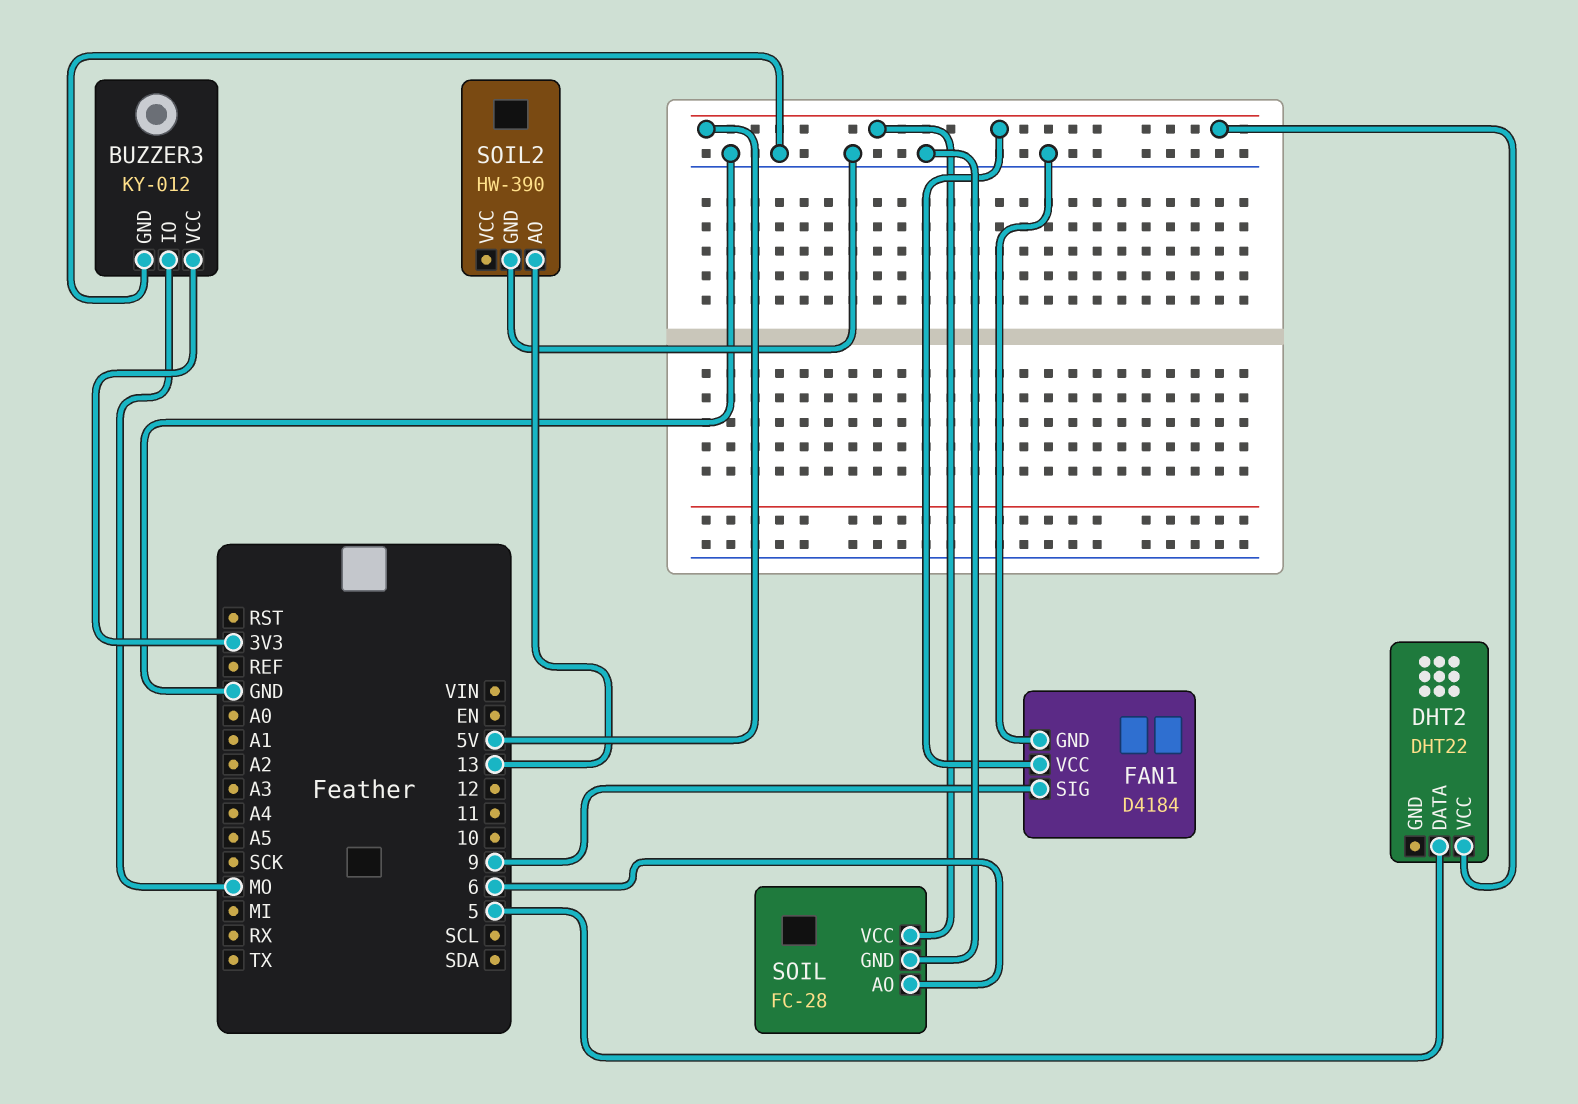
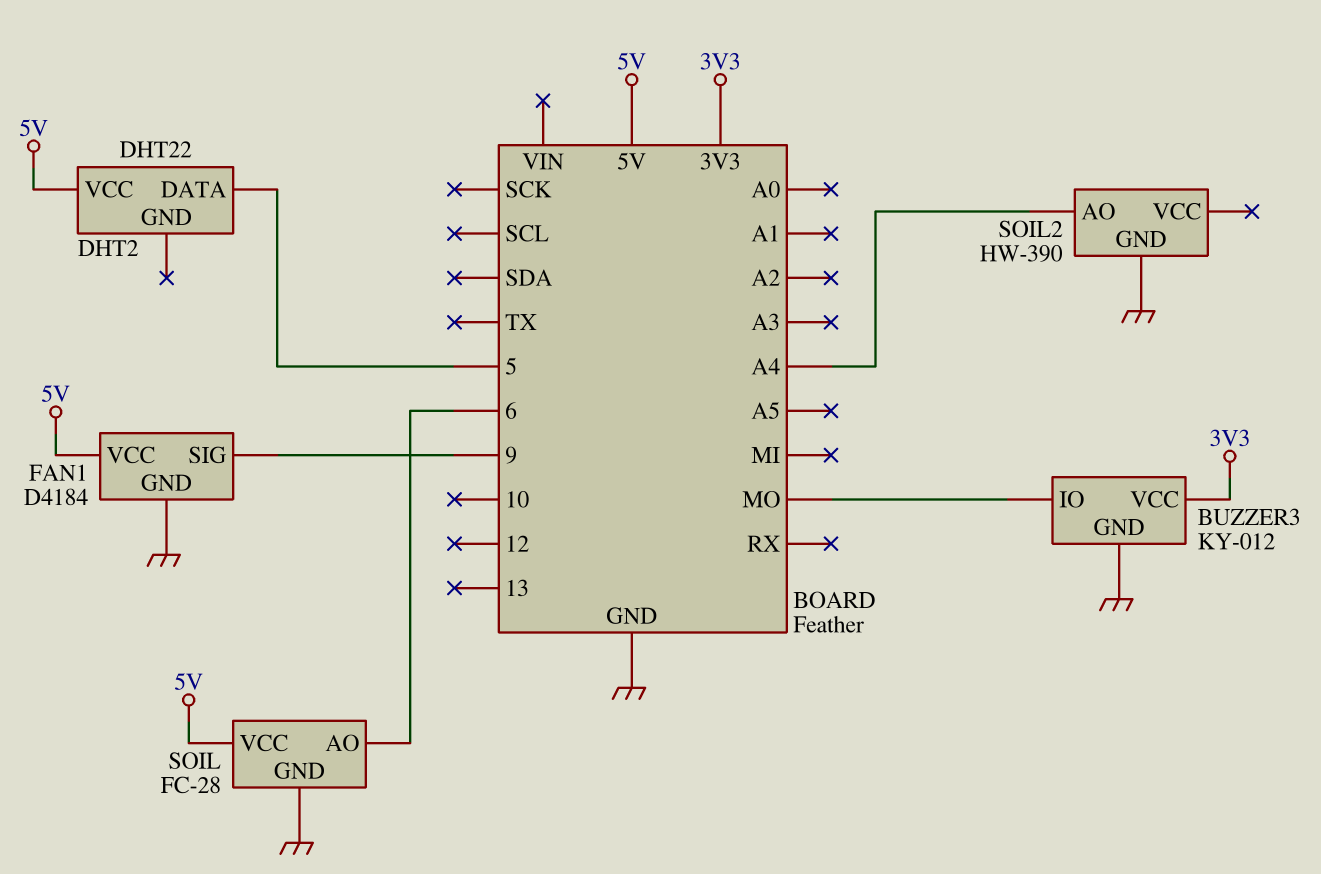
SOIL2 pin AO: 13 -> A4

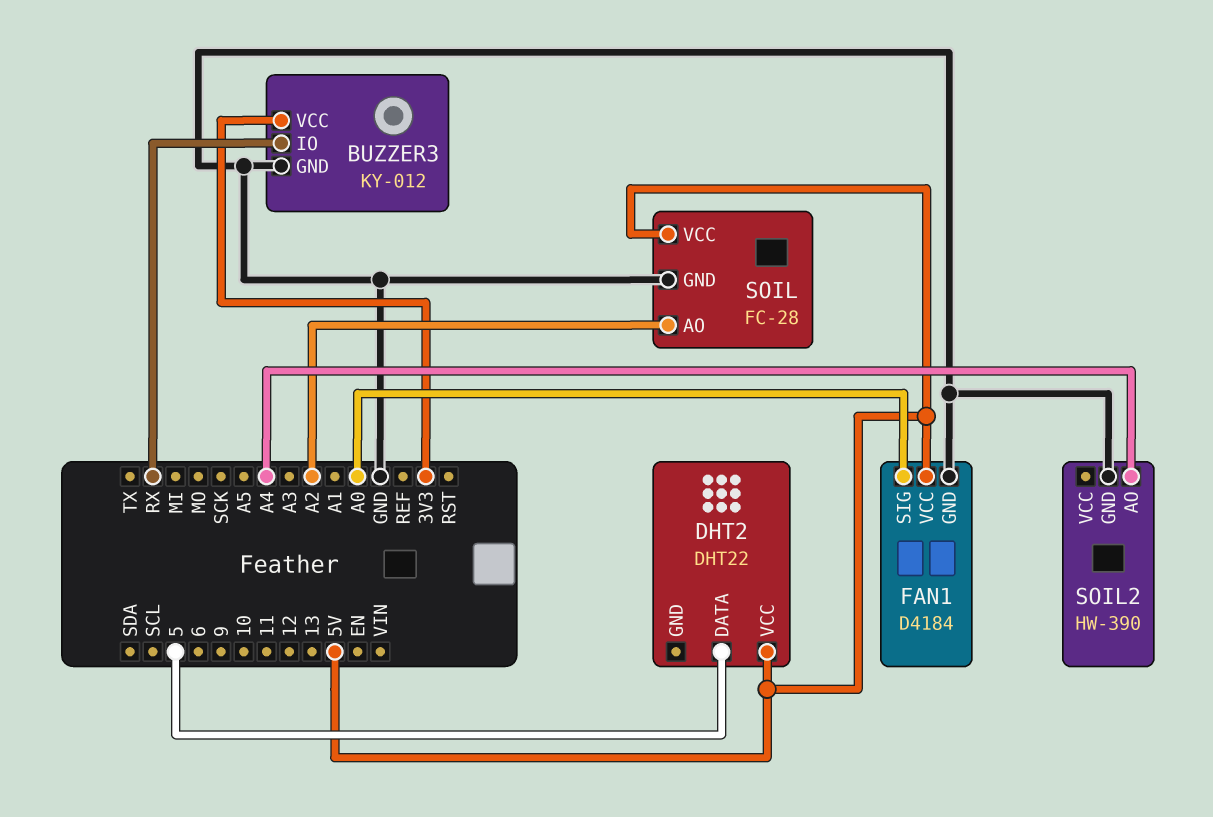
BUZZER3 pin IO: MO -> RX
FAN1 pin SIG: 9 -> A0
SOIL pin AO: 6 -> A2

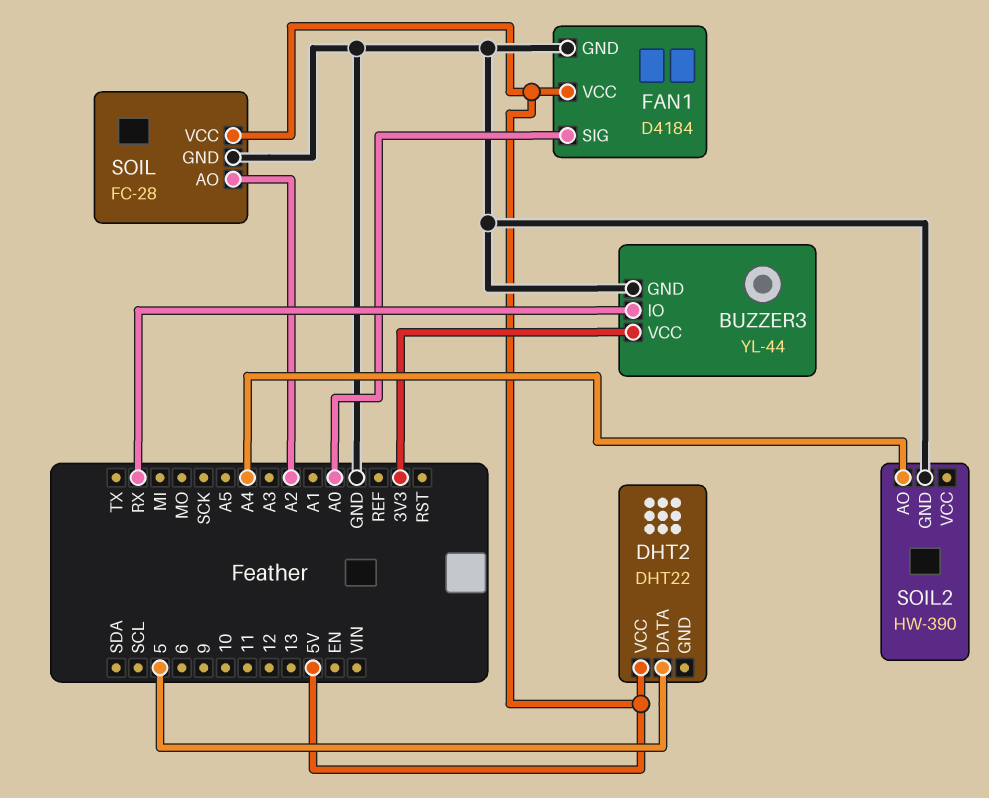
BUZZER3: KY-012 -> YL-44

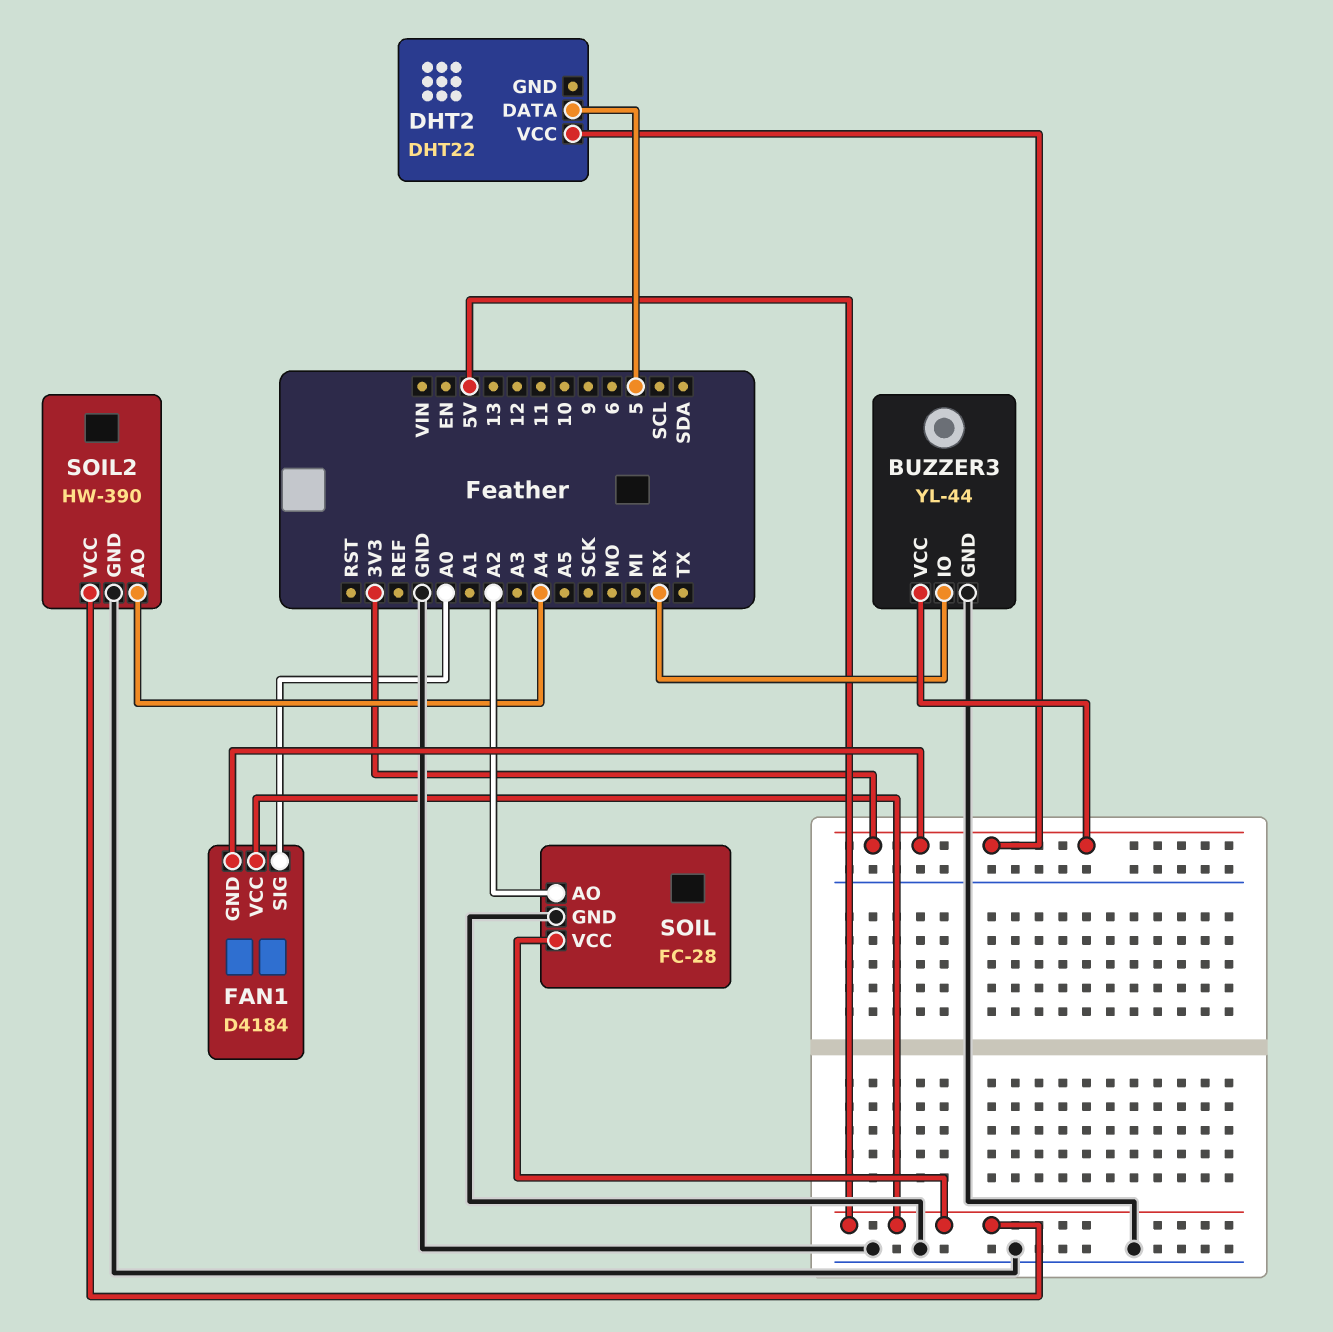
DHT2 pin VCC: 5V -> 3V3
FAN1 pin GND: GND -> 3V3
SOIL2 pin VCC: none -> 5V

